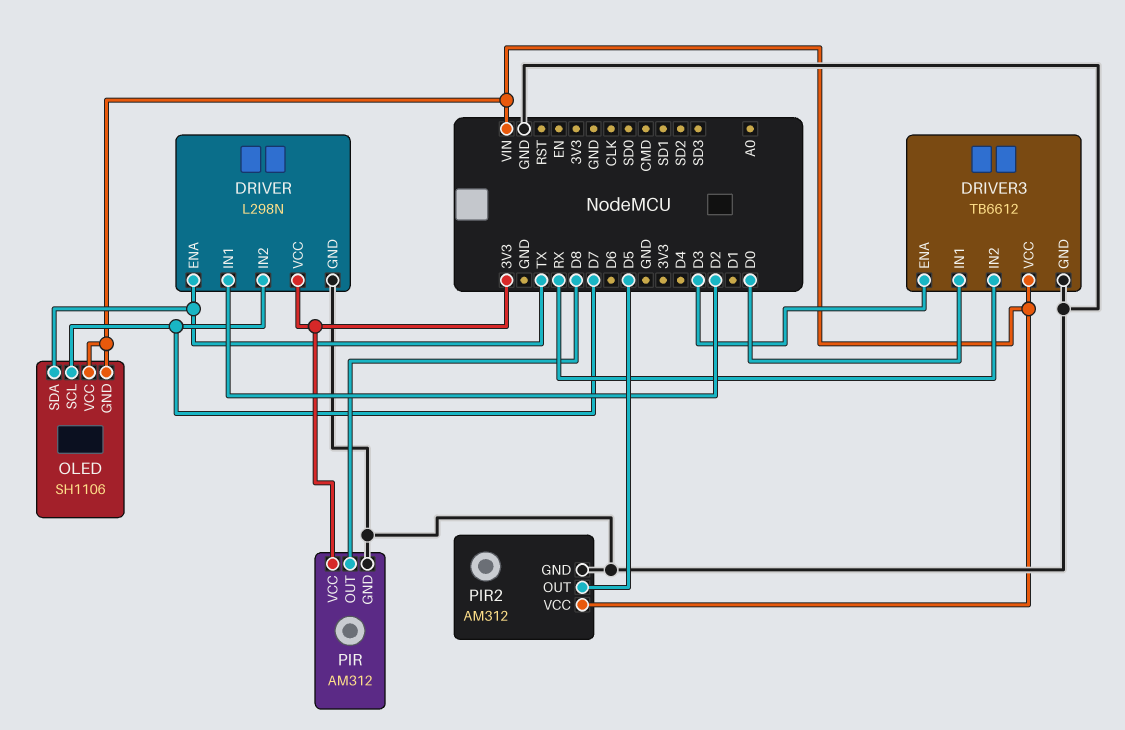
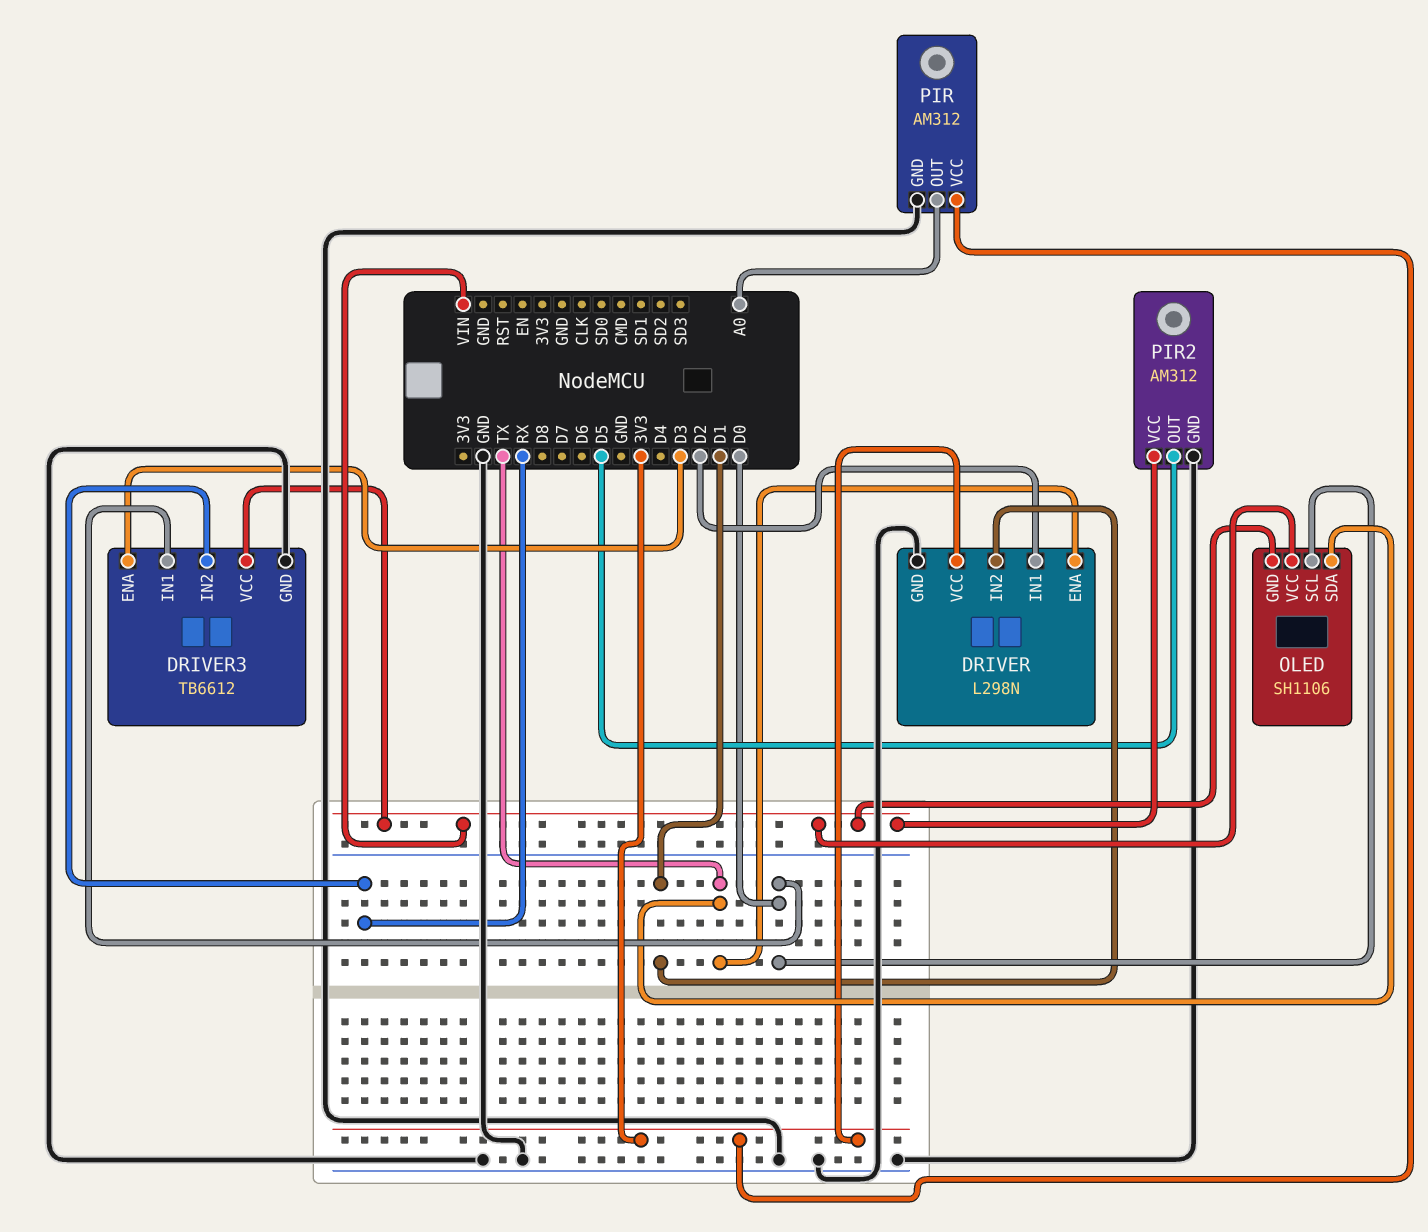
DRIVER pin IN2: D7 -> D1
OLED pin SCL: D7 -> D0
PIR pin OUT: D8 -> A0

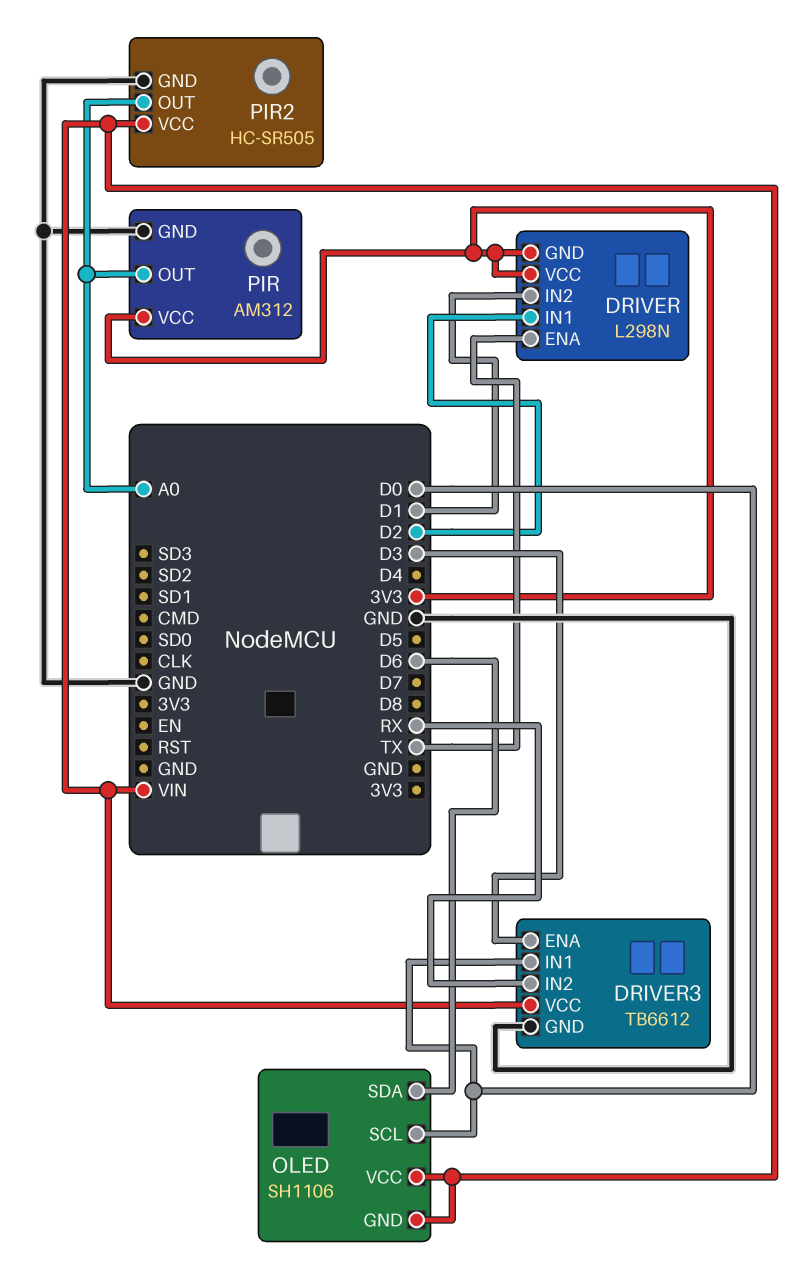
DRIVER pin GND: GND -> 3V3
OLED pin SDA: TX -> D6
PIR2: AM312 -> HC-SR505
PIR2 pin OUT: D5 -> A0

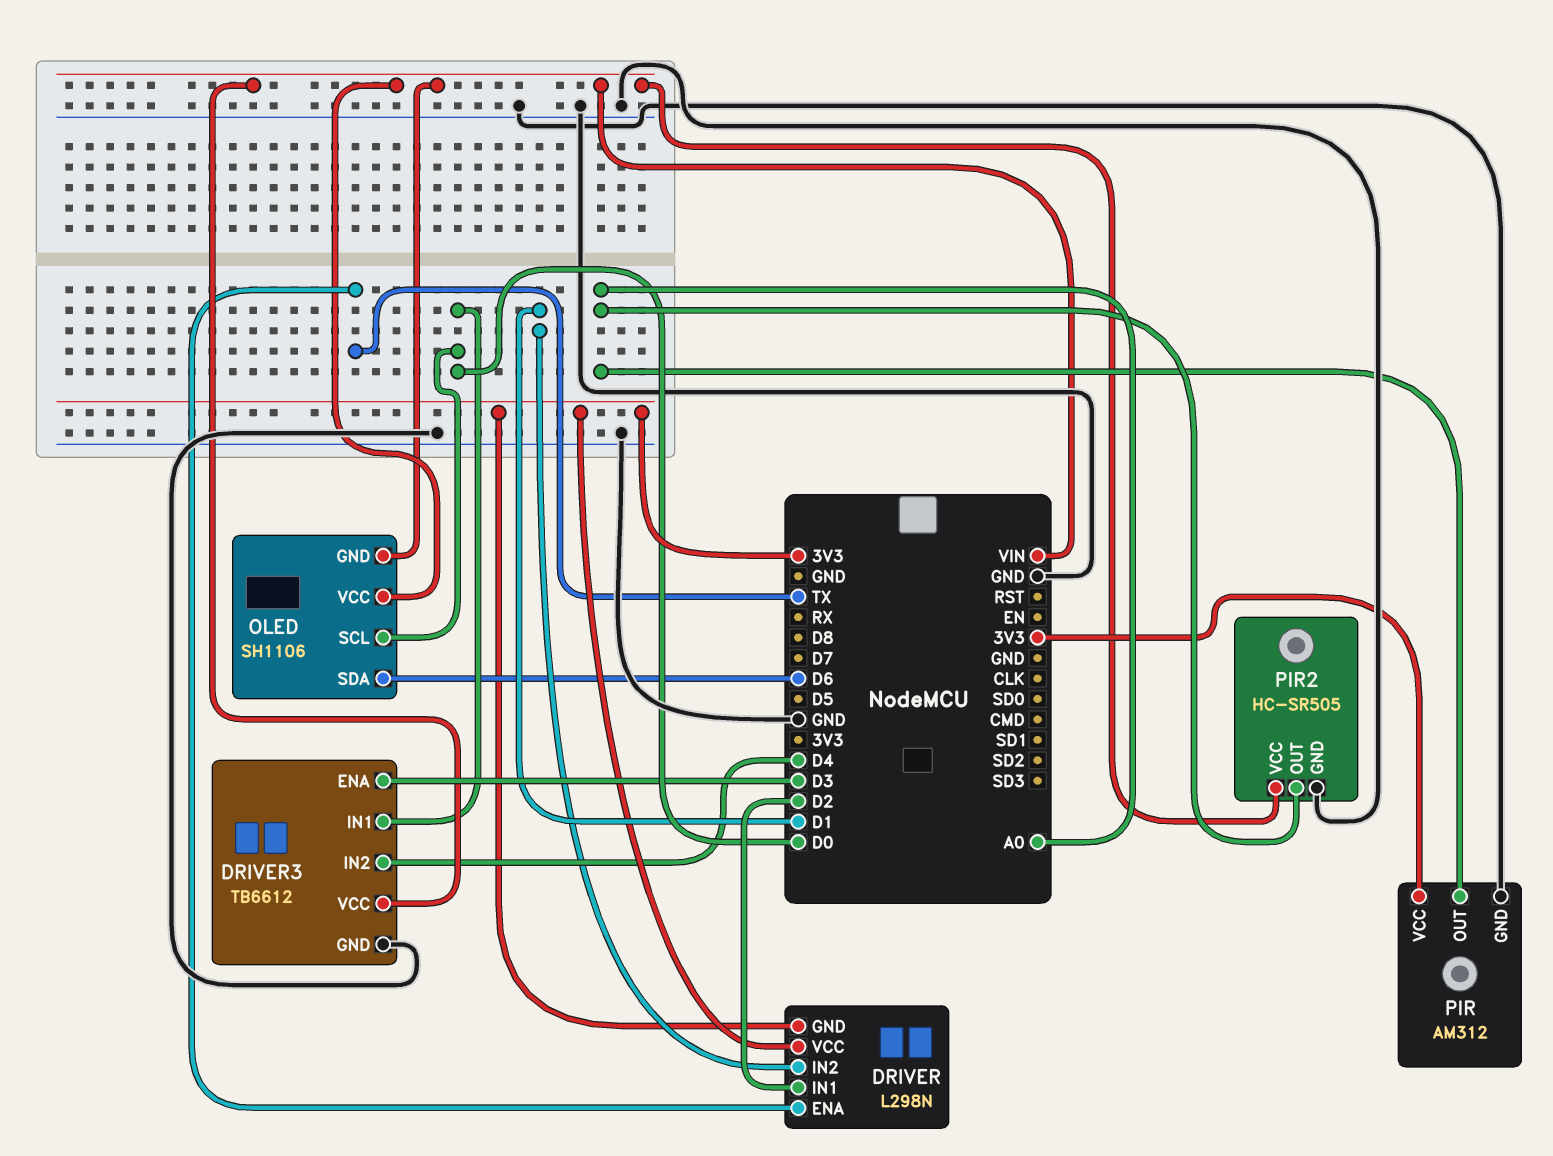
DRIVER3 pin IN2: RX -> D4

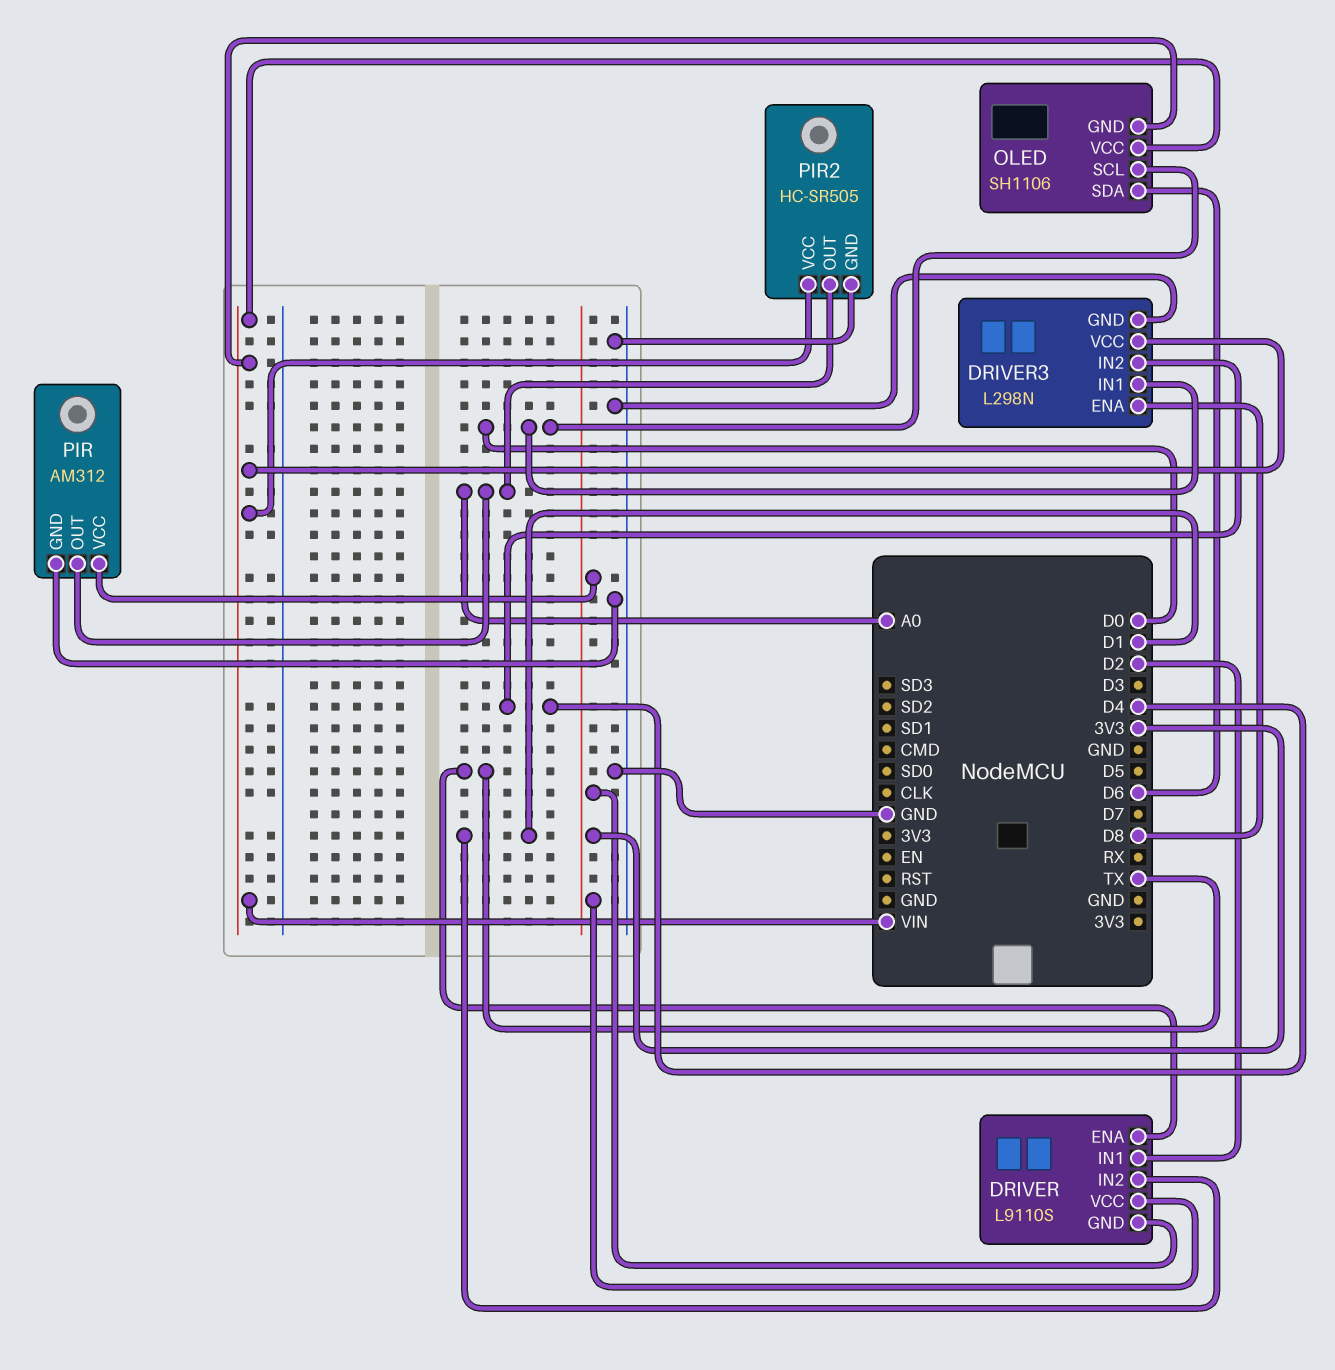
DRIVER: L298N -> L9110S
DRIVER3: TB6612 -> L298N
DRIVER3 pin ENA: D3 -> D8

